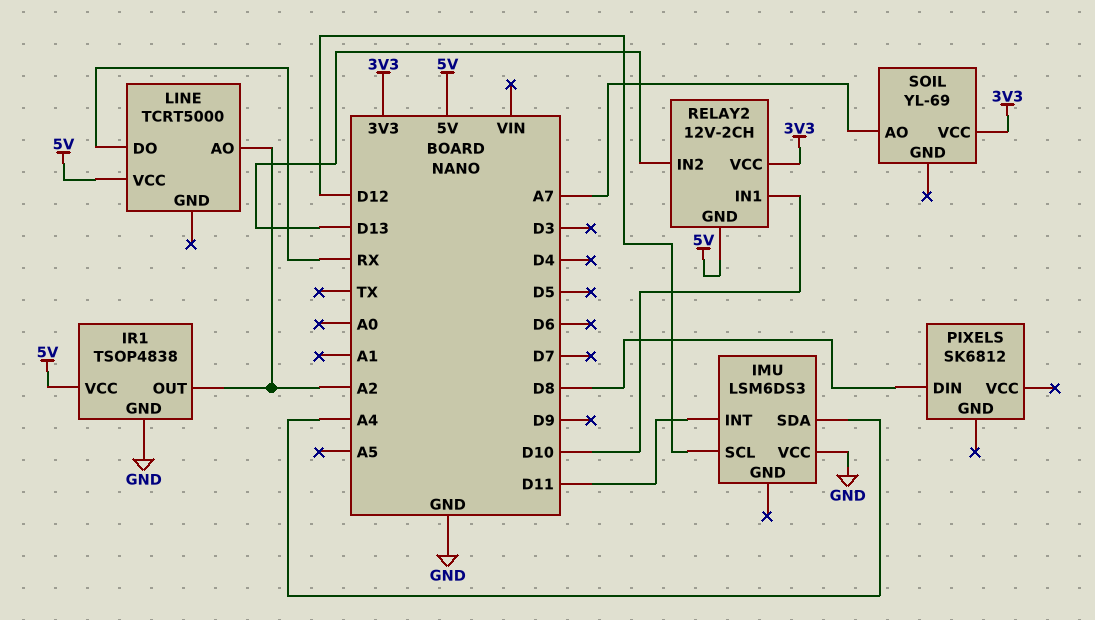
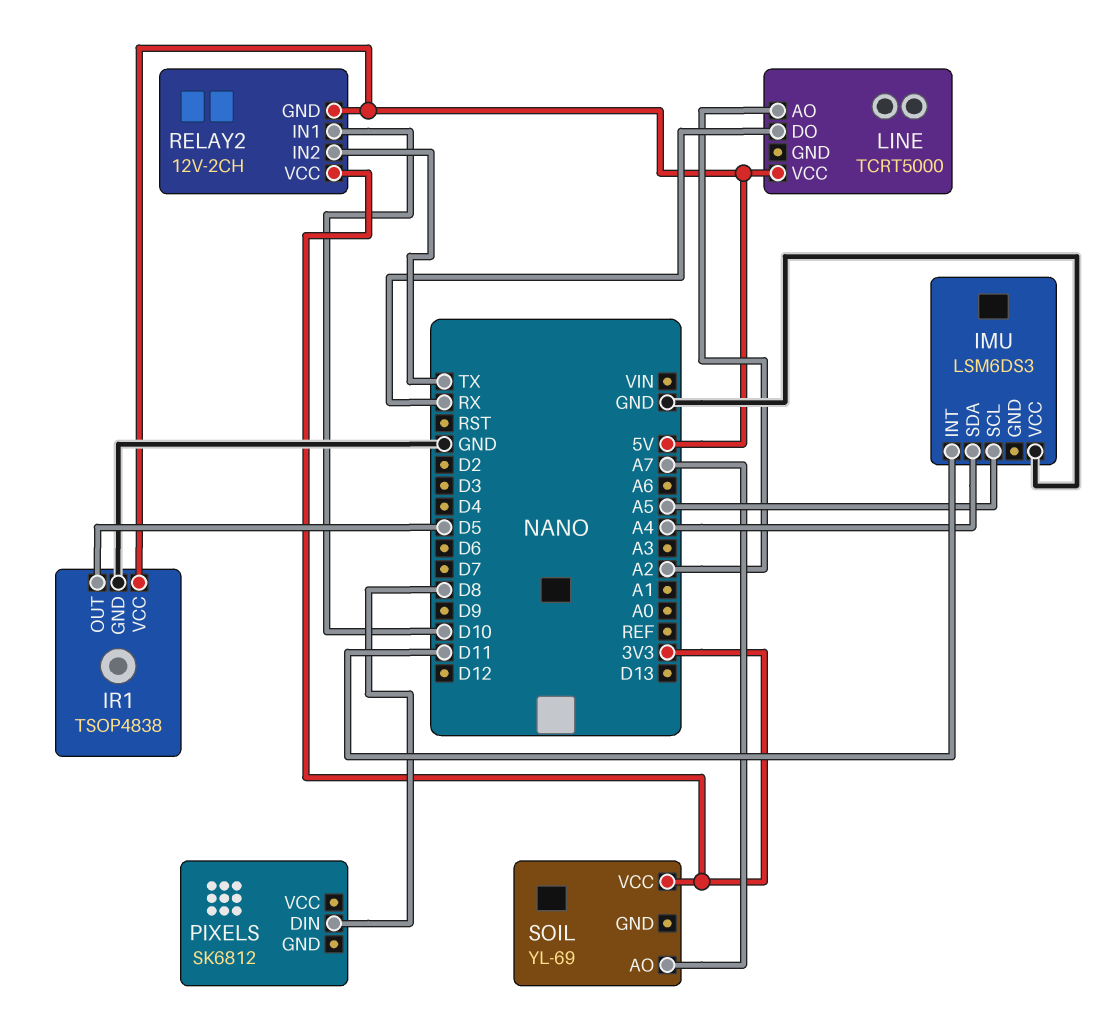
IMU pin SCL: D12 -> A5
IR1 pin OUT: A2 -> D5
RELAY2 pin IN2: D13 -> TX

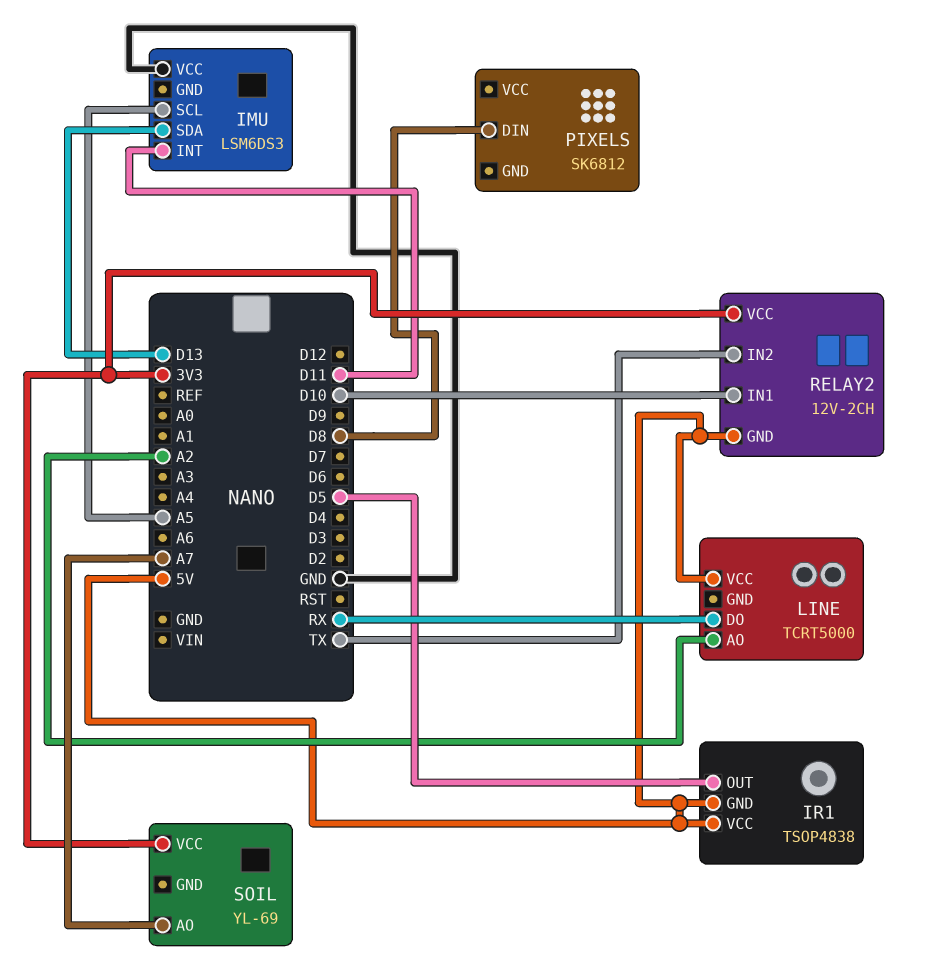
IMU pin SDA: A4 -> D13
IR1 pin GND: GND -> 5V

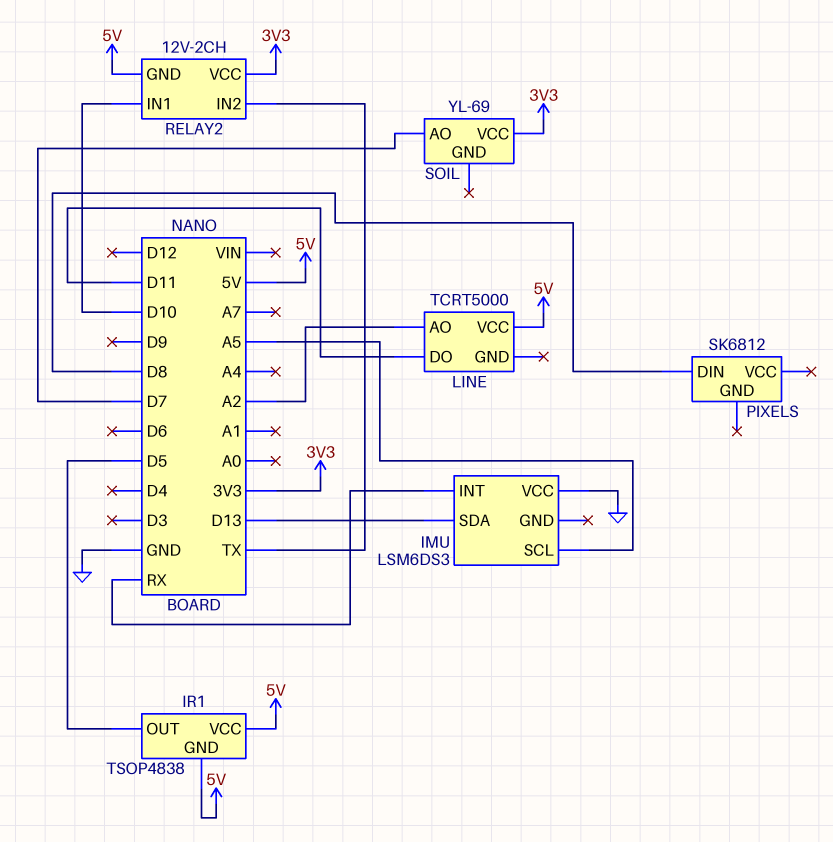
IMU pin INT: D11 -> RX
LINE pin DO: RX -> D11
SOIL pin AO: A7 -> D7

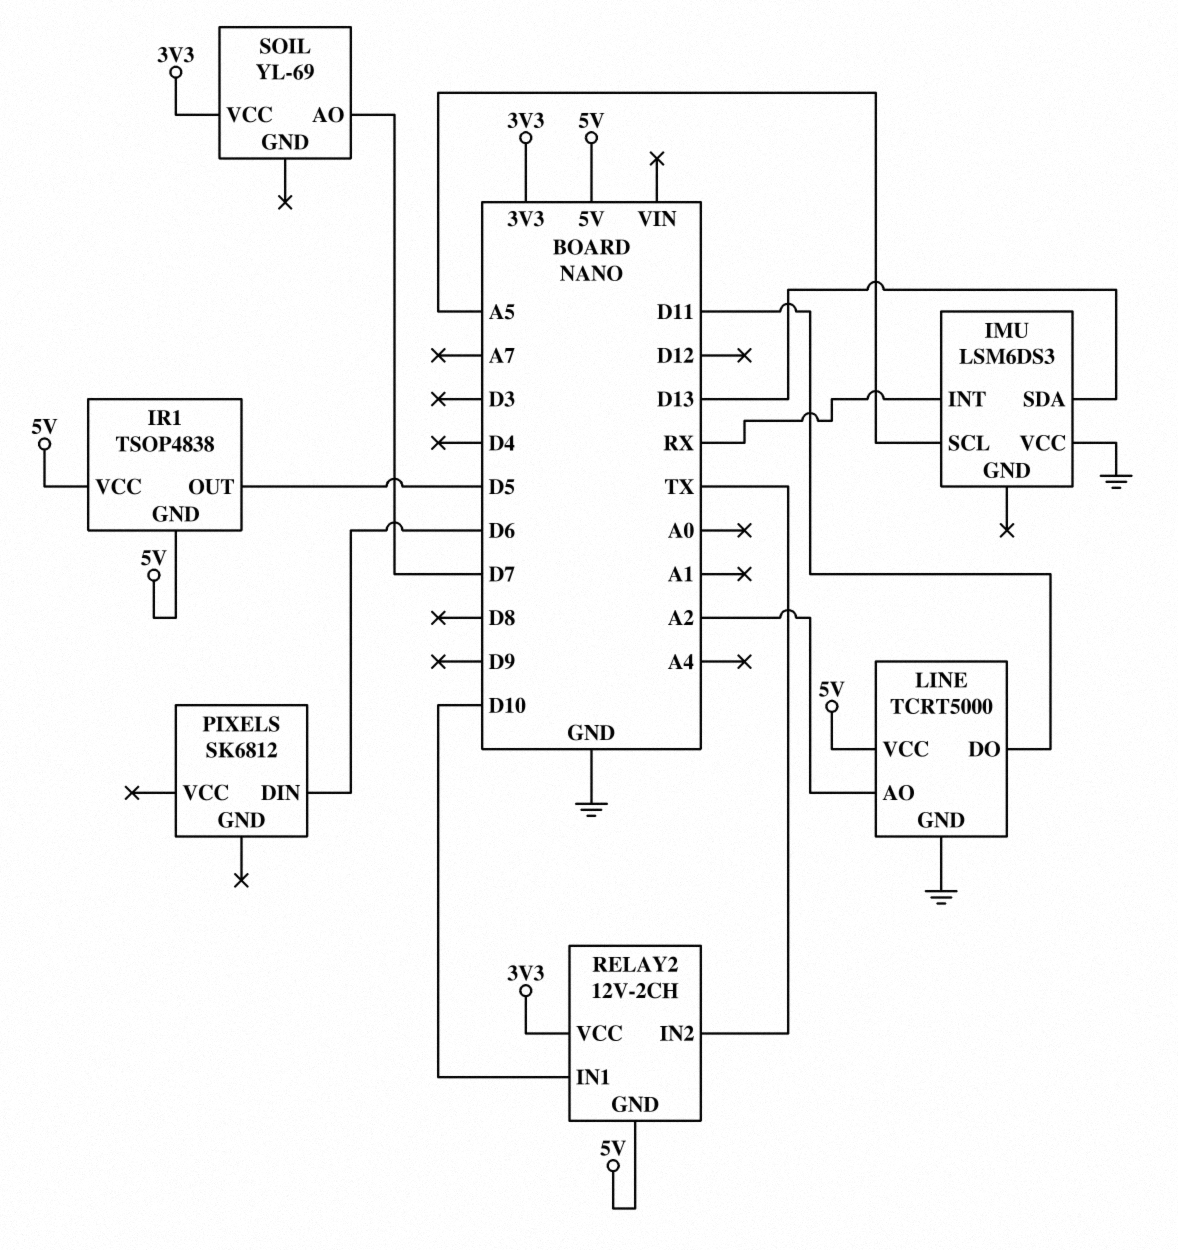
LINE pin GND: none -> GND
PIXELS pin DIN: D8 -> D6

